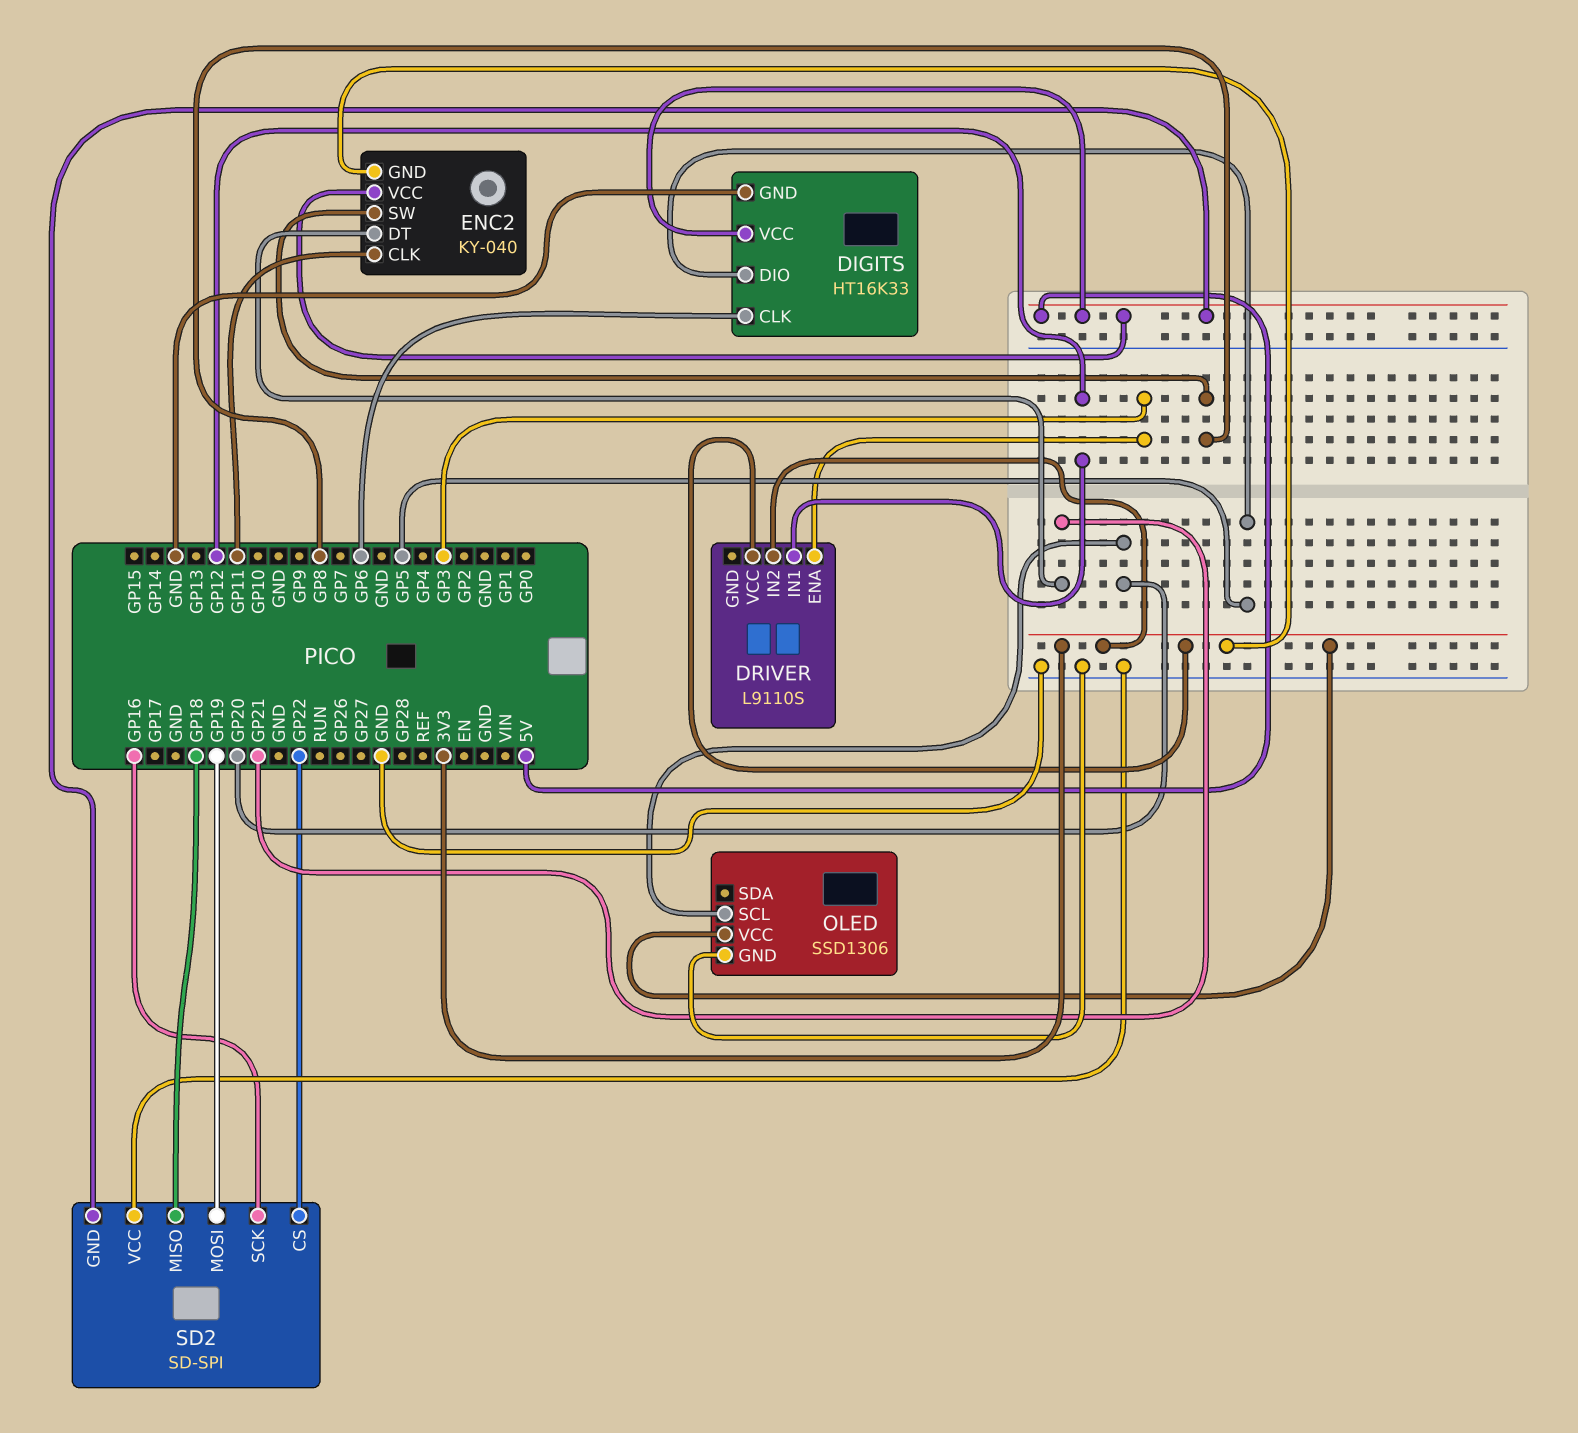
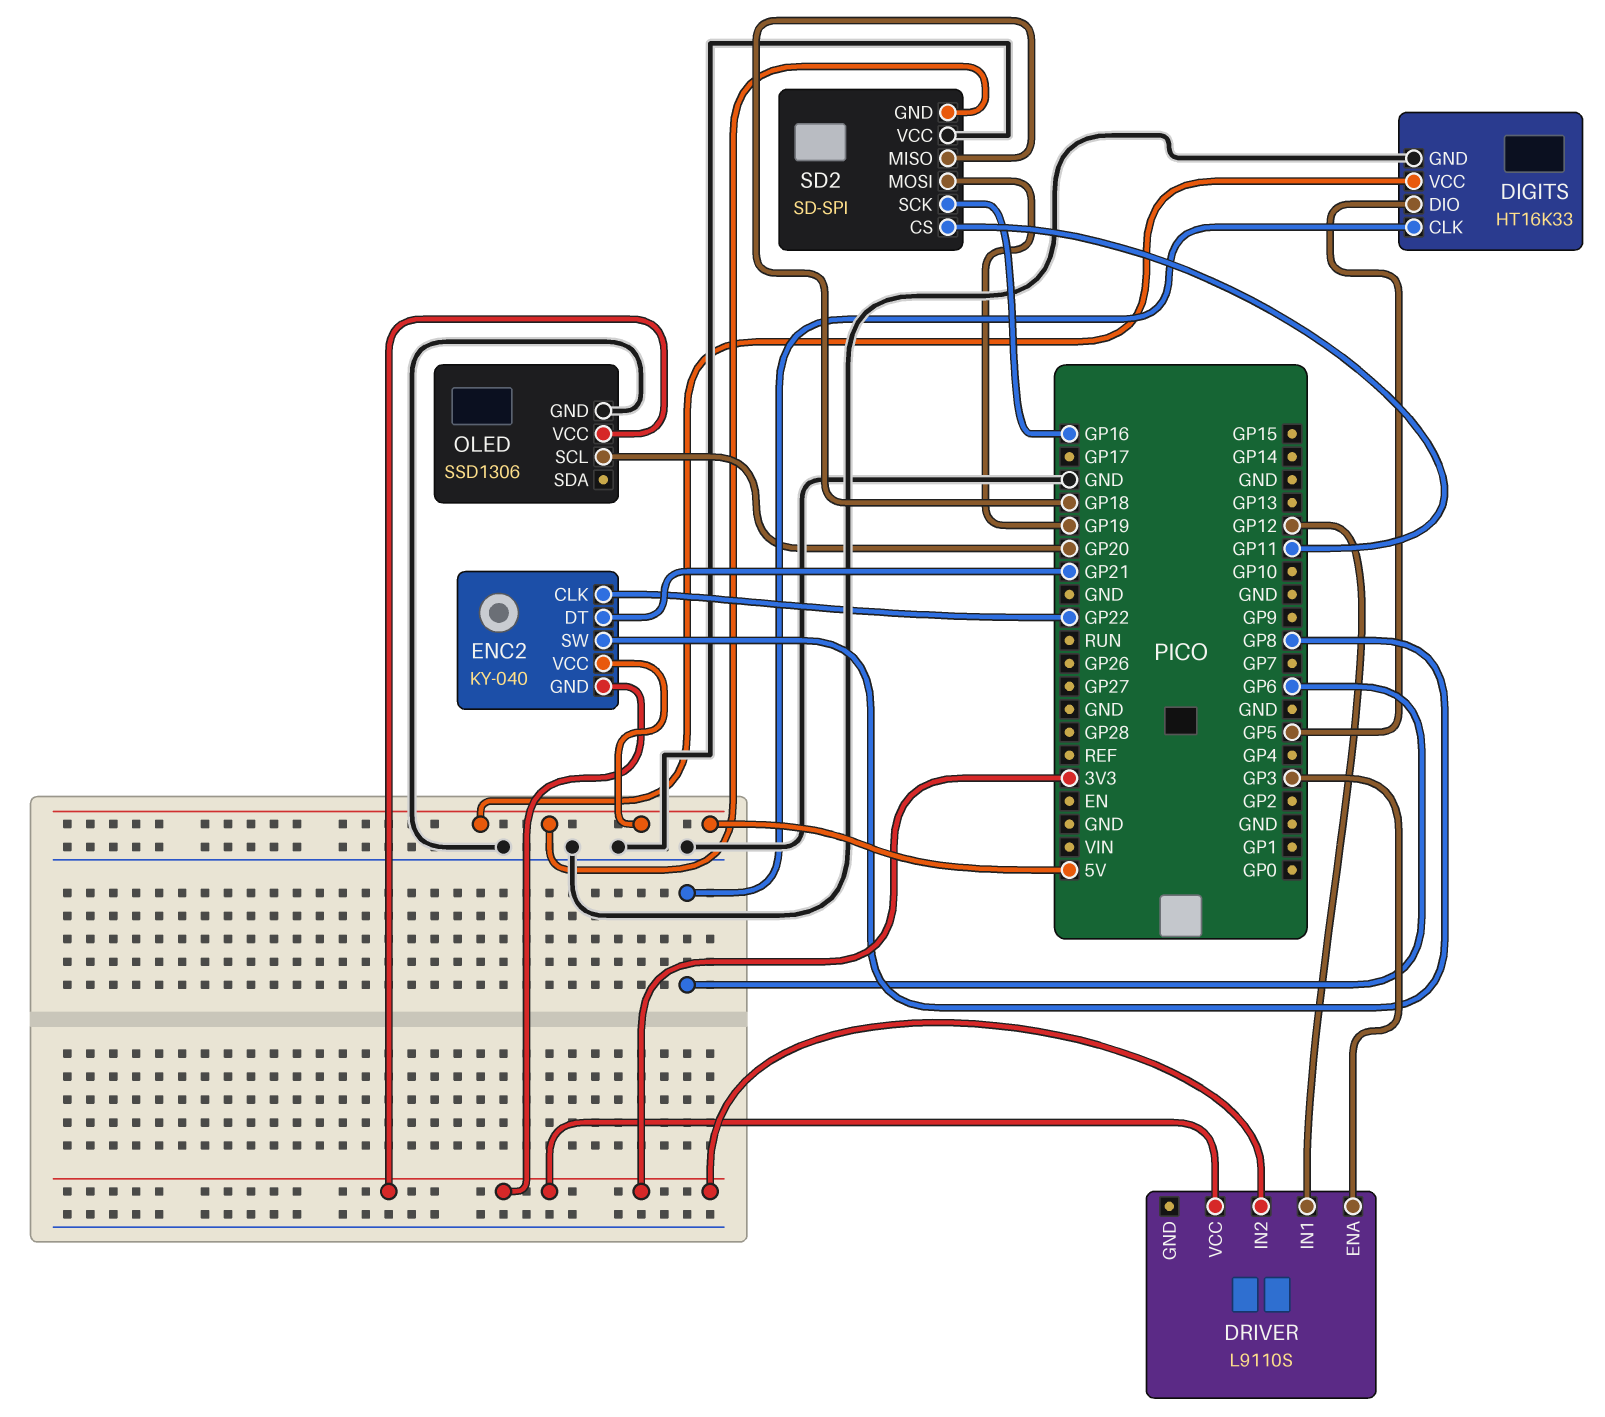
ENC2 pin CLK: GP11 -> GP22
SD2 pin CS: GP22 -> GP11

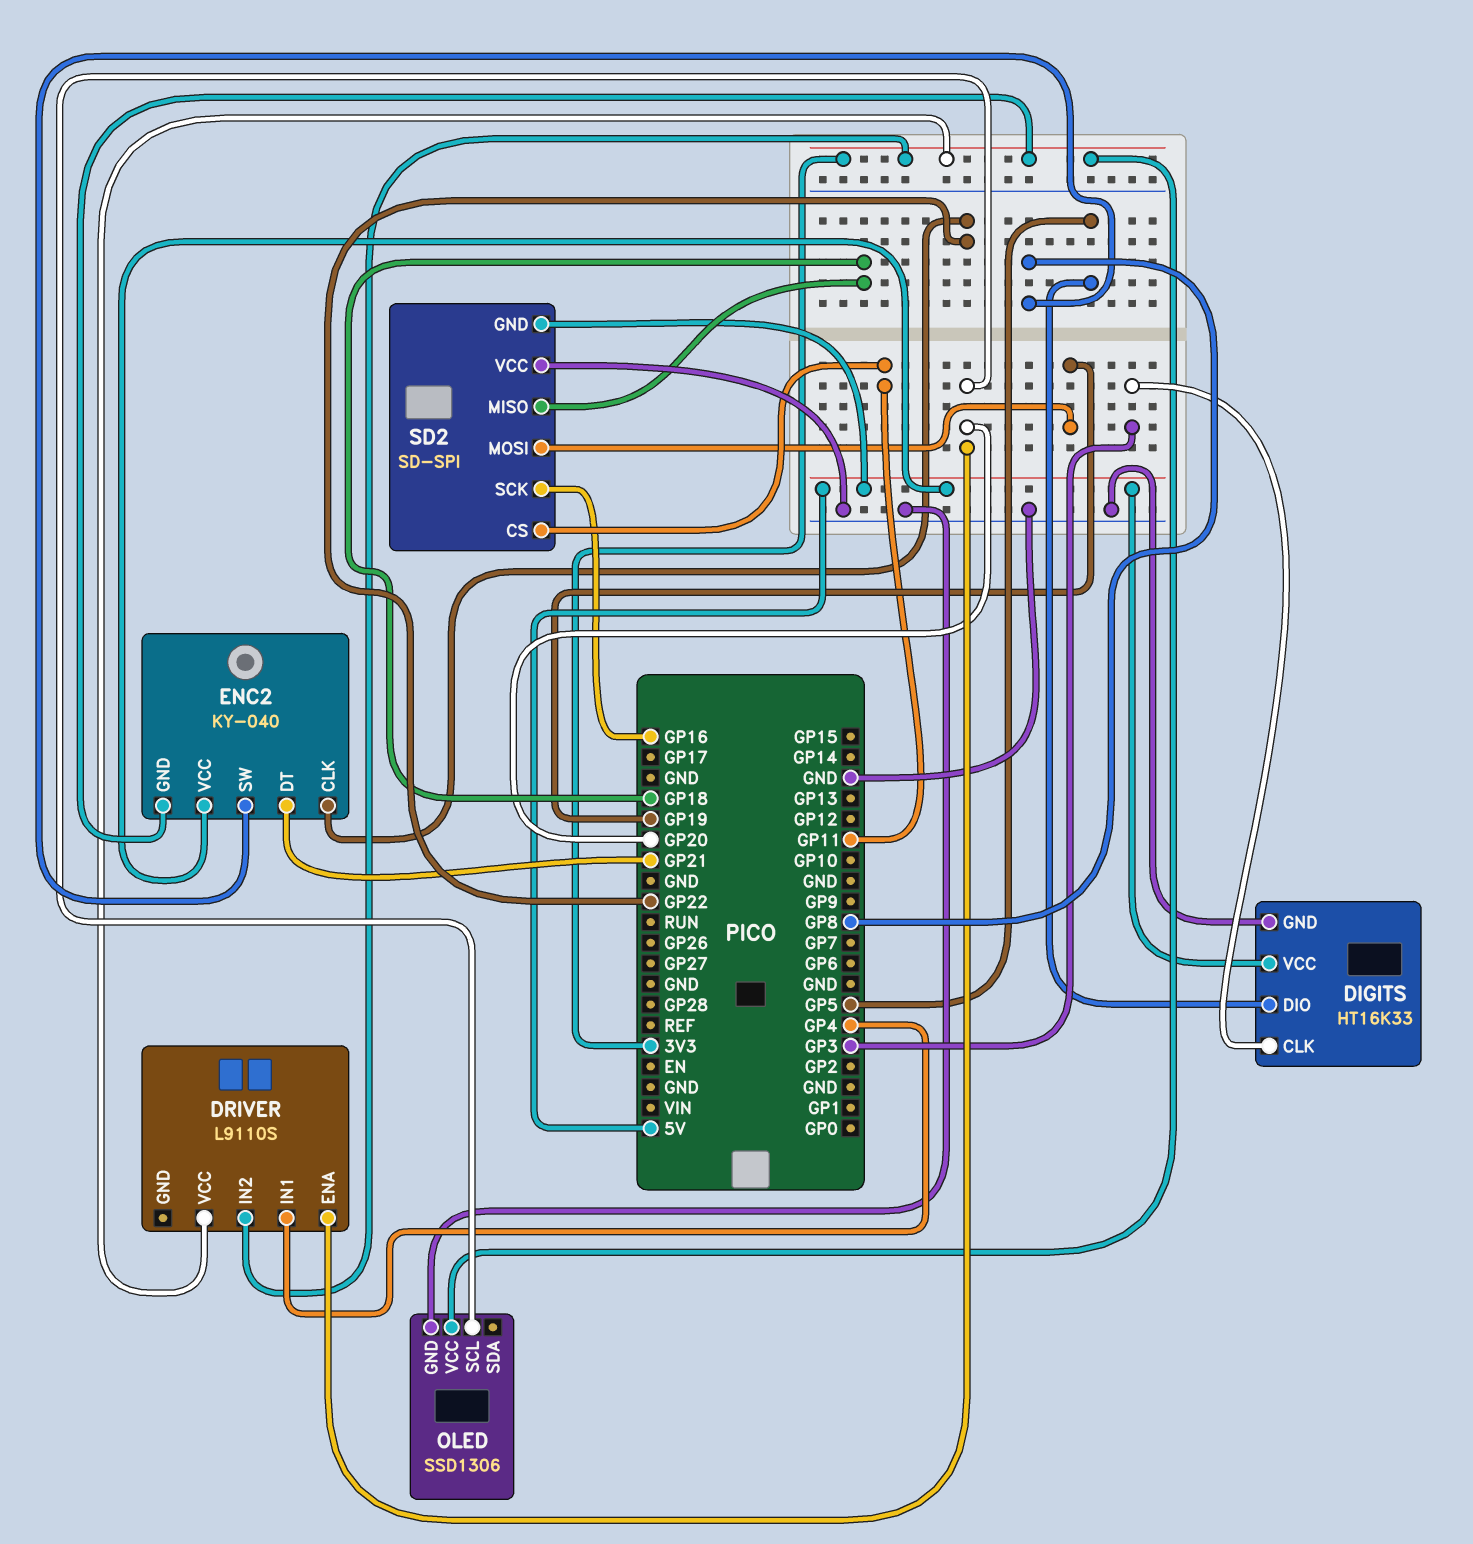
DIGITS pin CLK: GP6 -> GP3
DRIVER pin ENA: GP3 -> GP20
DRIVER pin IN1: GP12 -> GP4

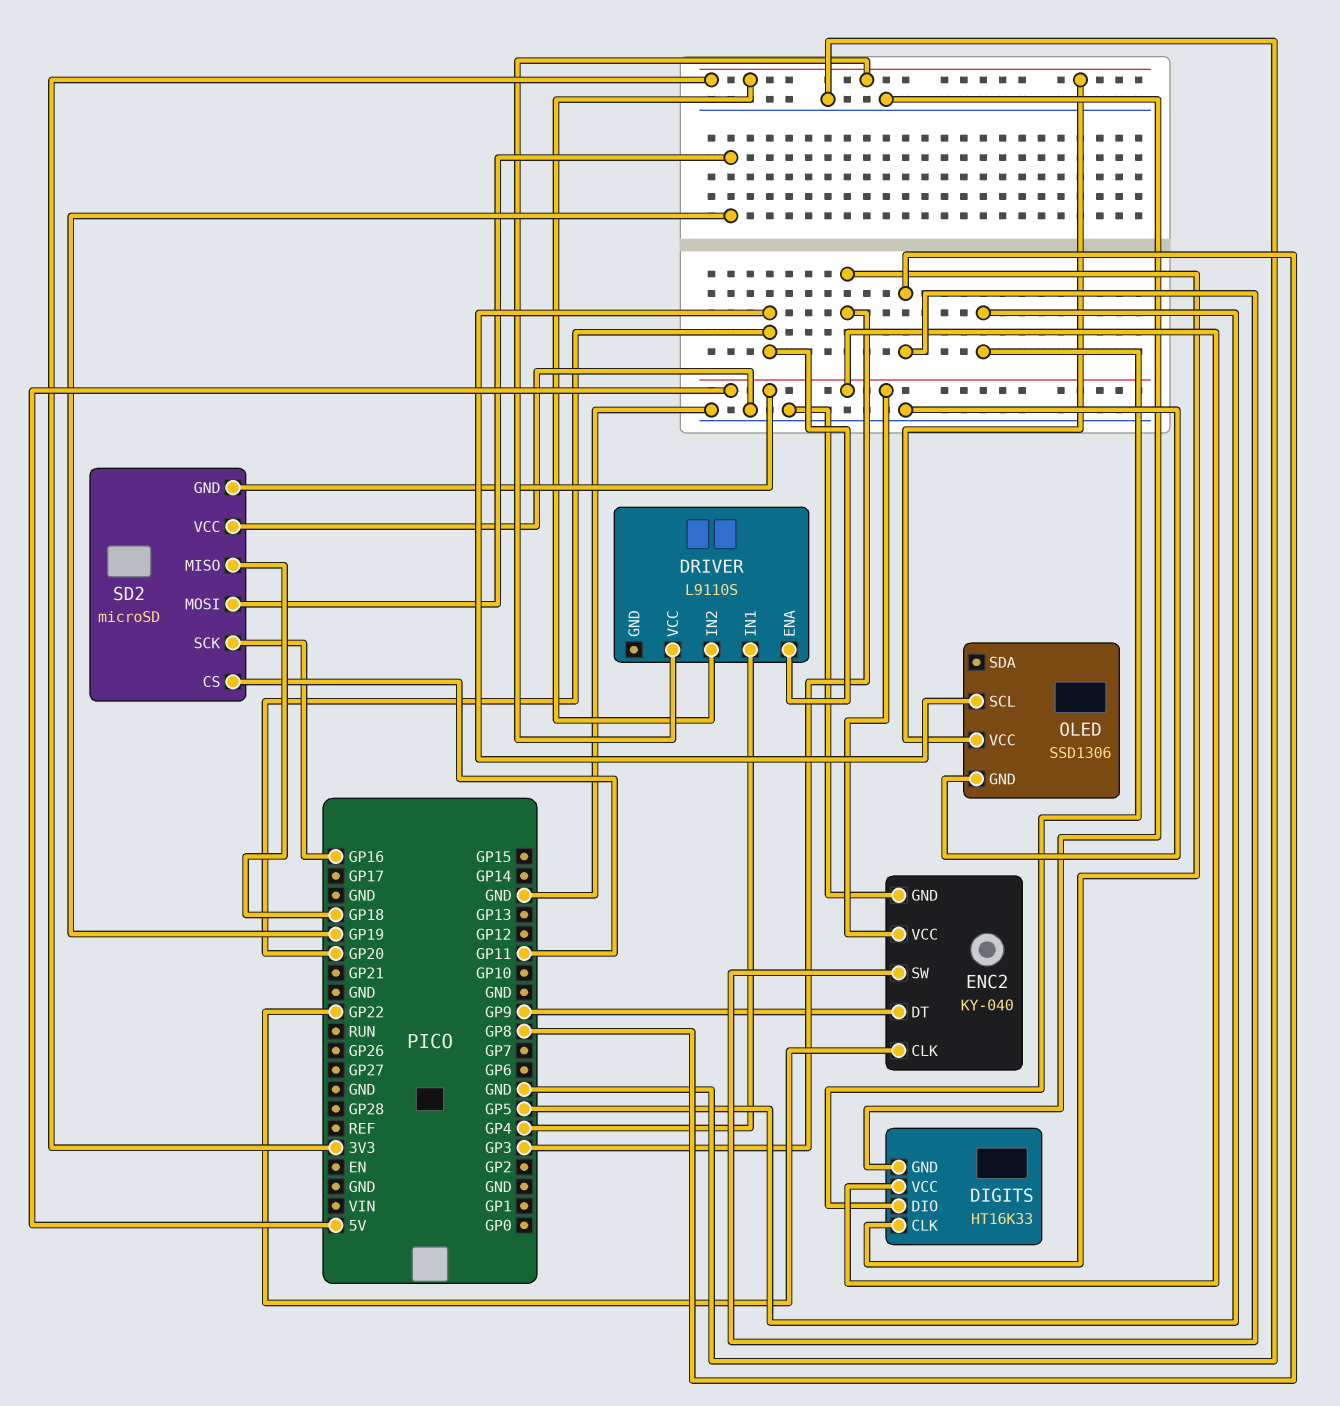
ENC2 pin DT: GP21 -> GP9
ENC2 pin GND: 3V3 -> GND
SD2: SD-SPI -> microSD

